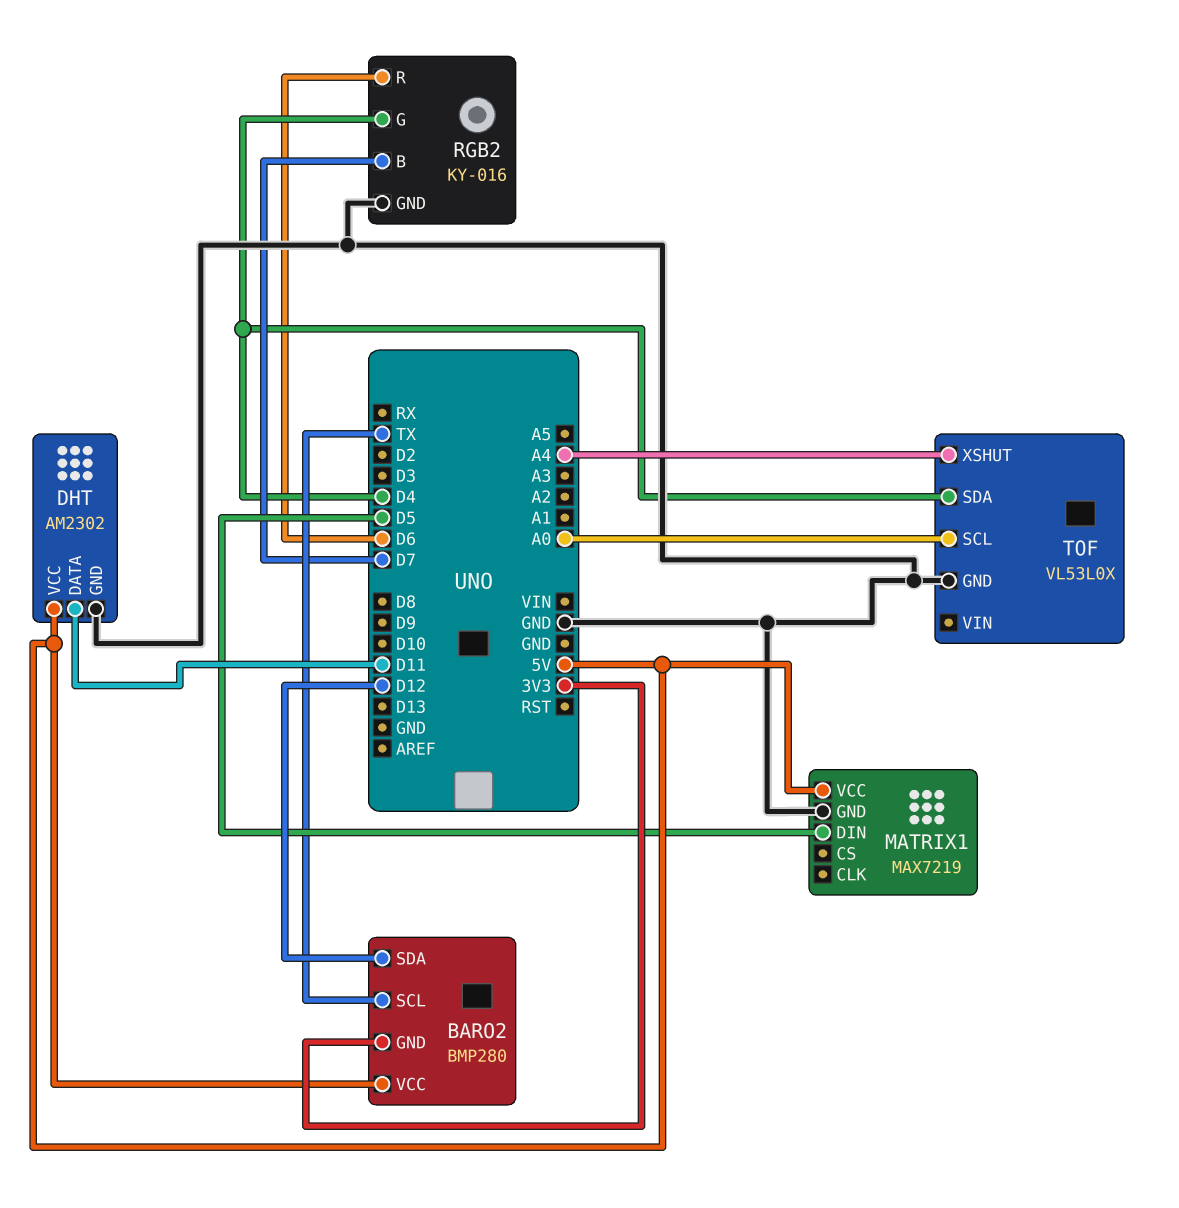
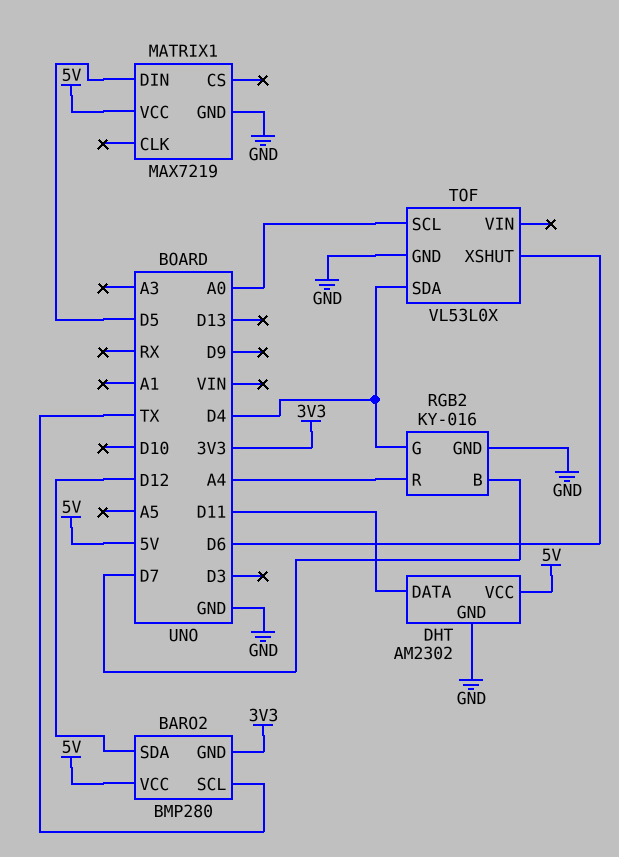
RGB2 pin R: D6 -> A4
TOF pin XSHUT: A4 -> D6

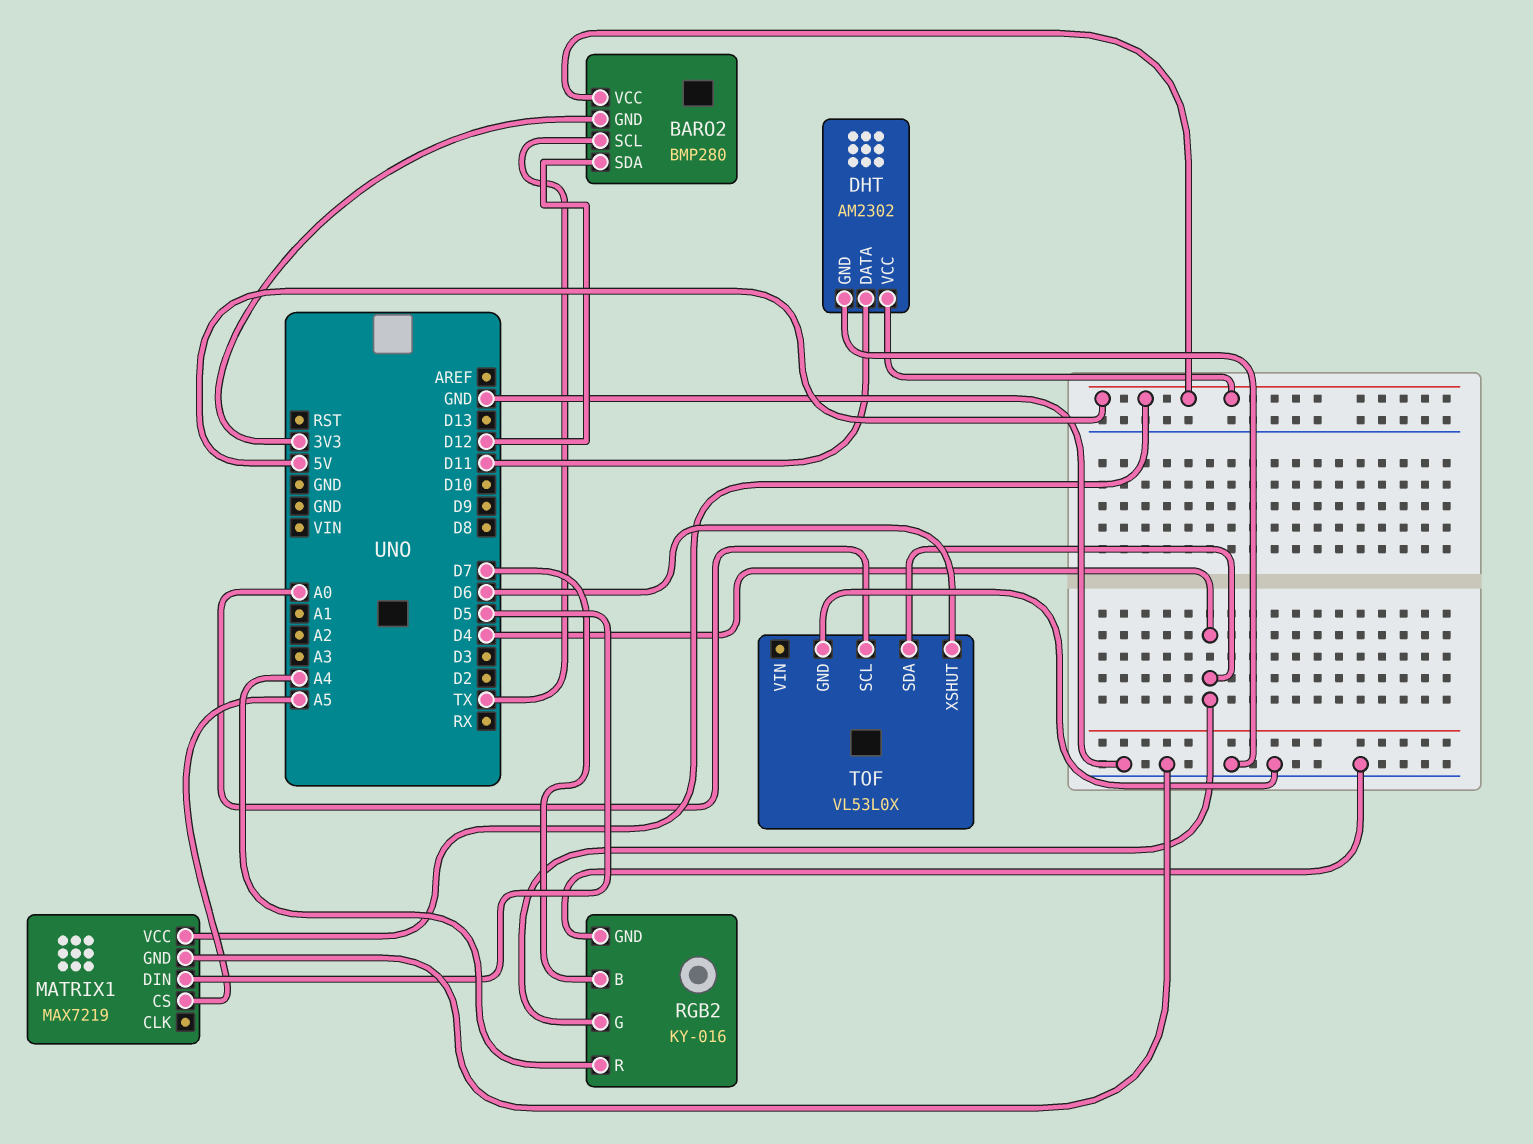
MATRIX1 pin CS: none -> A5

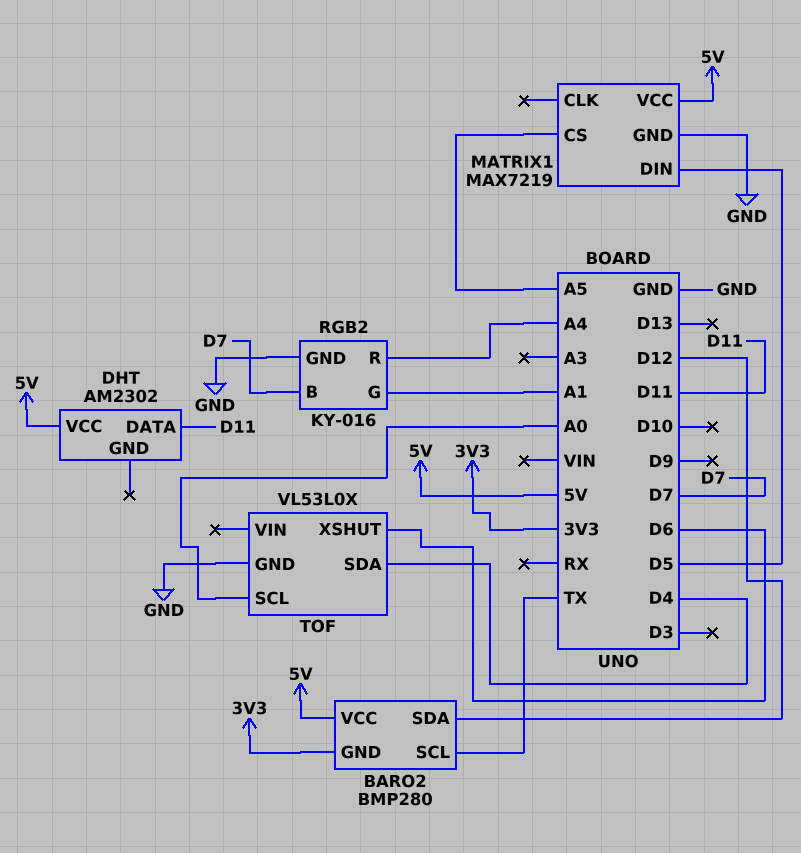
DHT pin GND: GND -> none
RGB2 pin G: D4 -> A1

